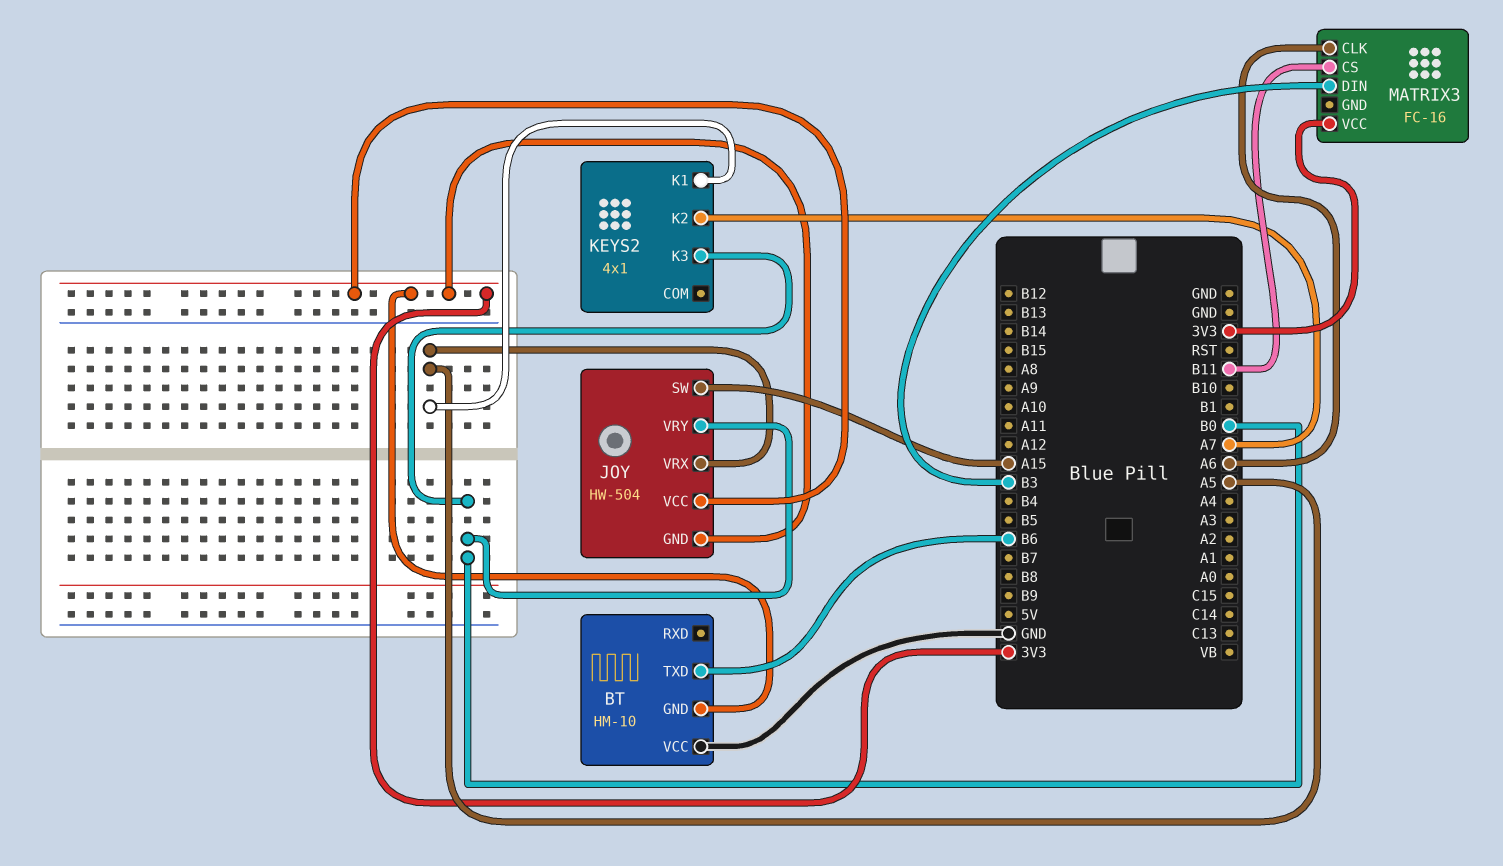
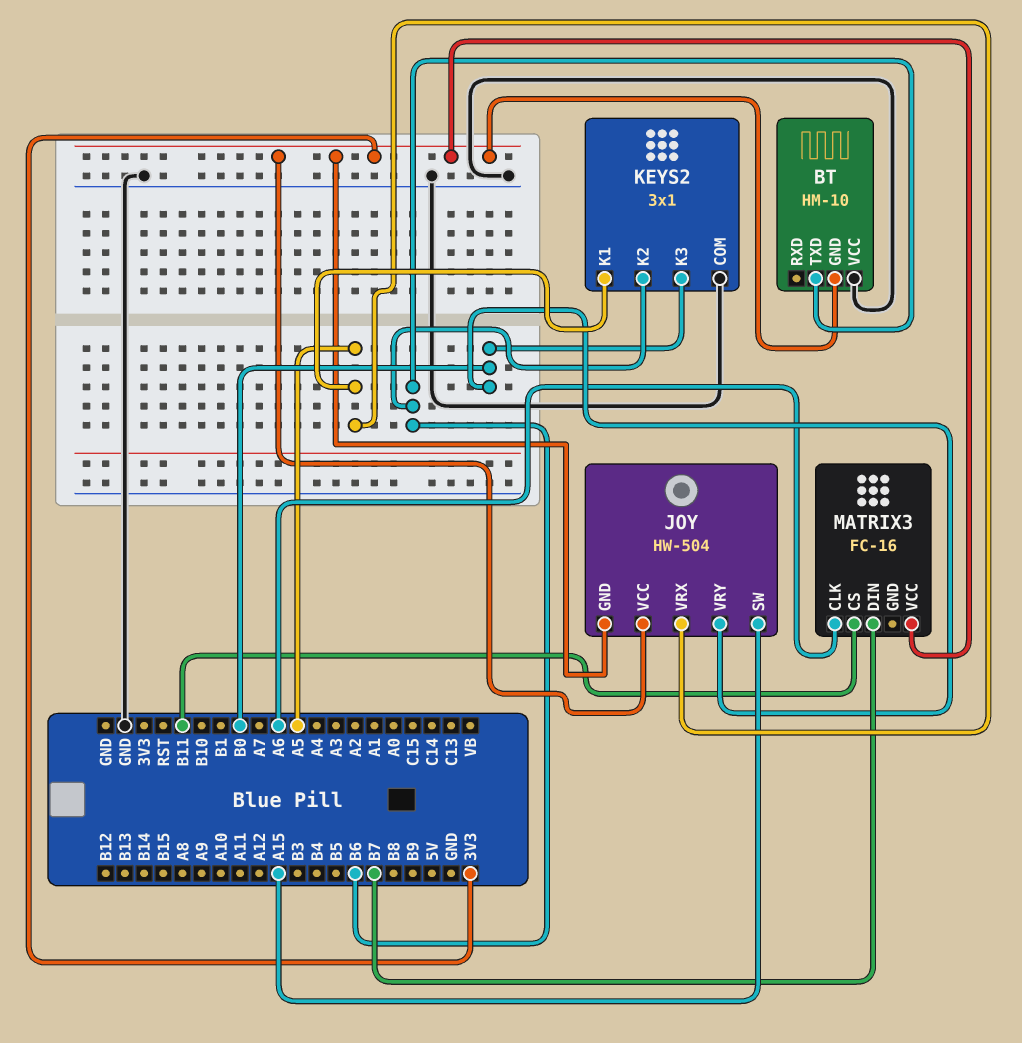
KEYS2: 4x1 -> 3x1
KEYS2 pin COM: none -> GND
KEYS2 pin K2: A7 -> B6
MATRIX3 pin DIN: B3 -> B7

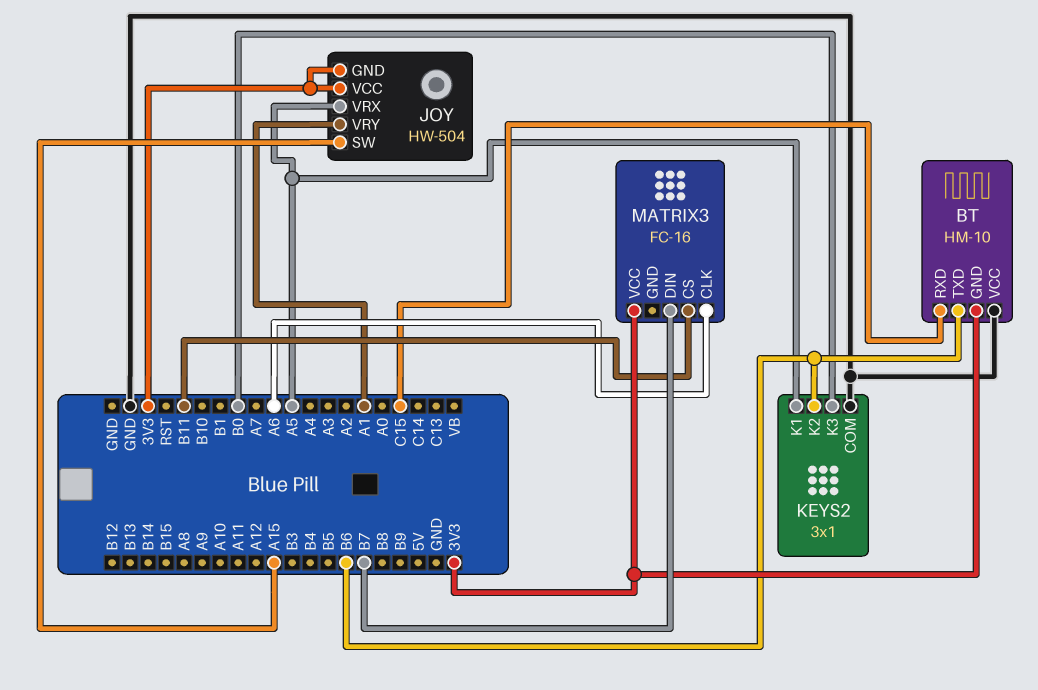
BT pin RXD: none -> C15
JOY pin VRY: B0 -> A1

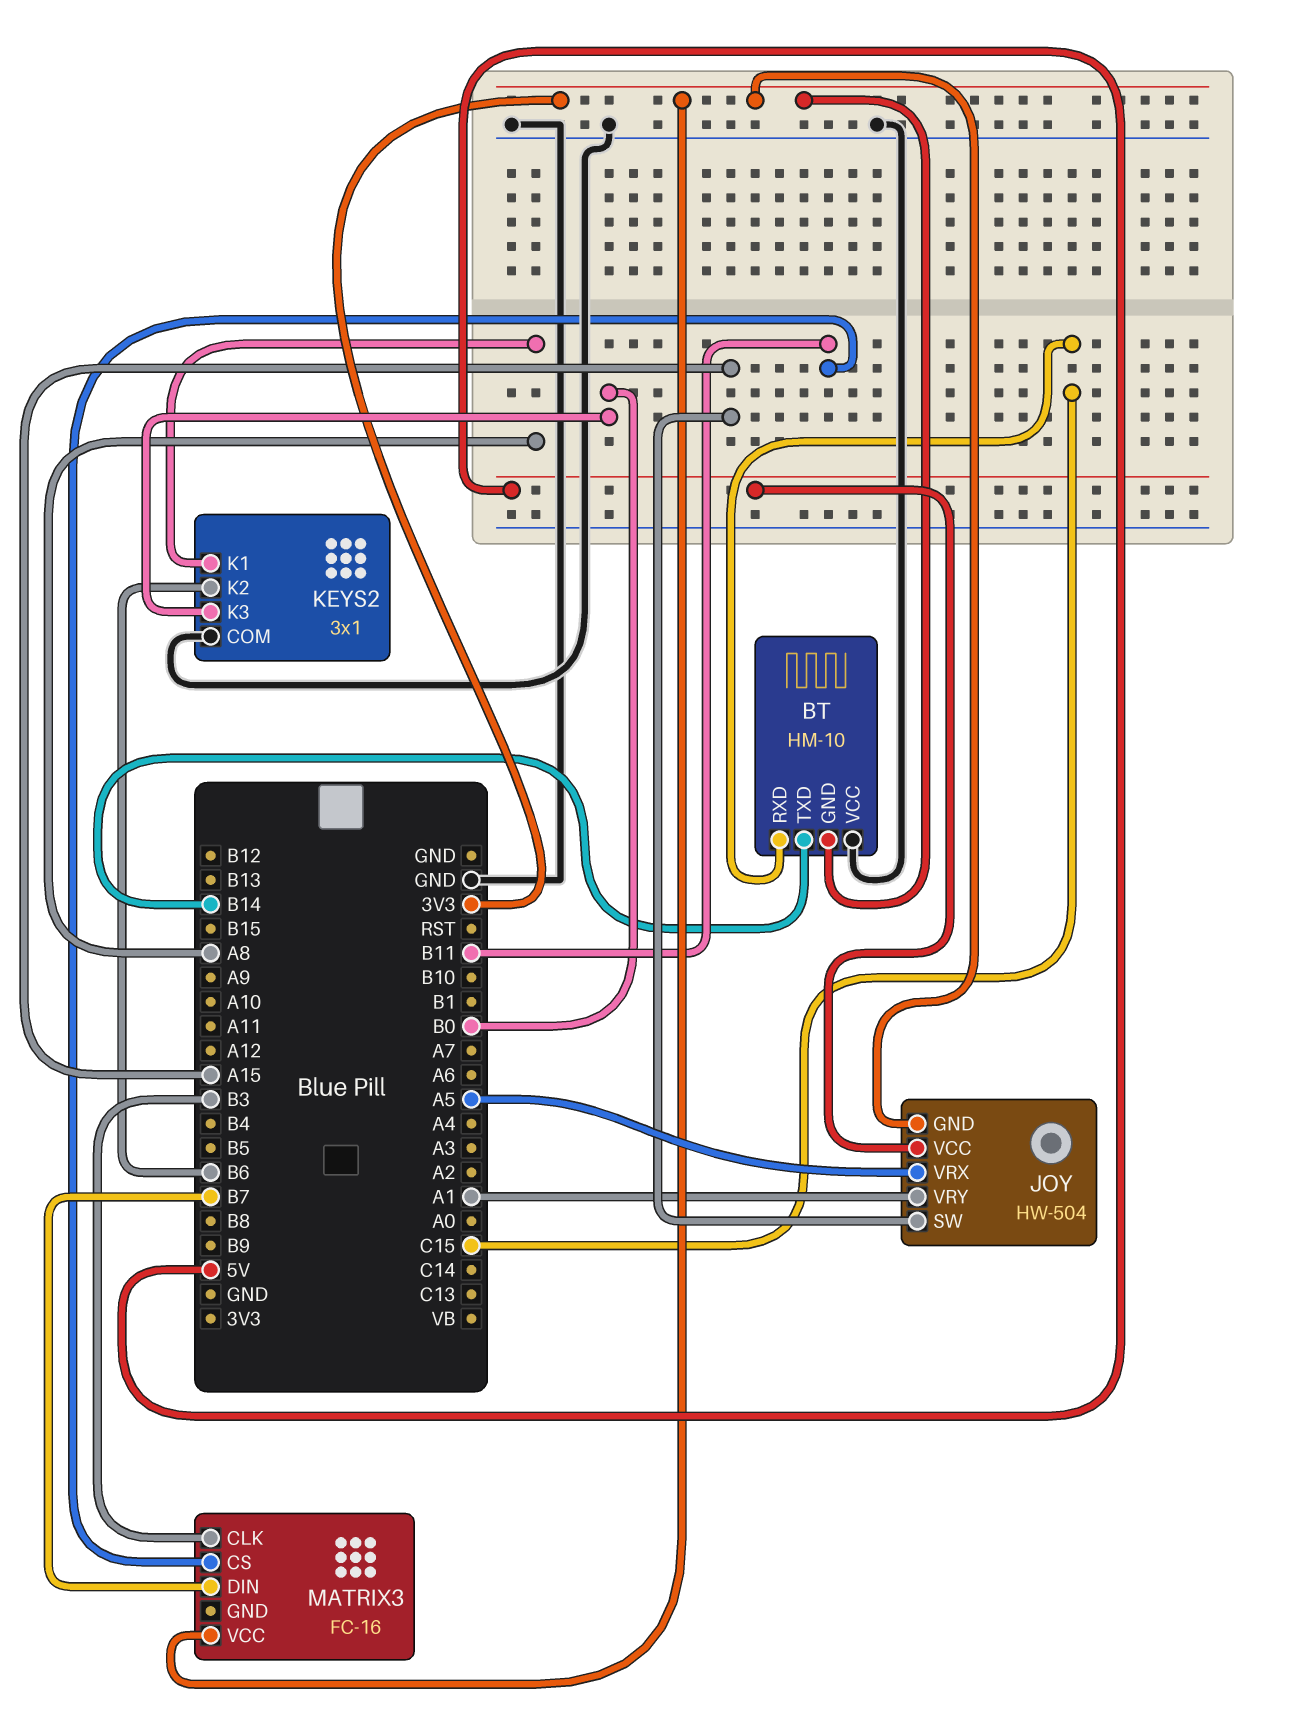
BT pin TXD: B6 -> B14
JOY pin VCC: 3V3 -> 5V
KEYS2 pin K1: A5 -> A8
MATRIX3 pin CLK: A6 -> B3

